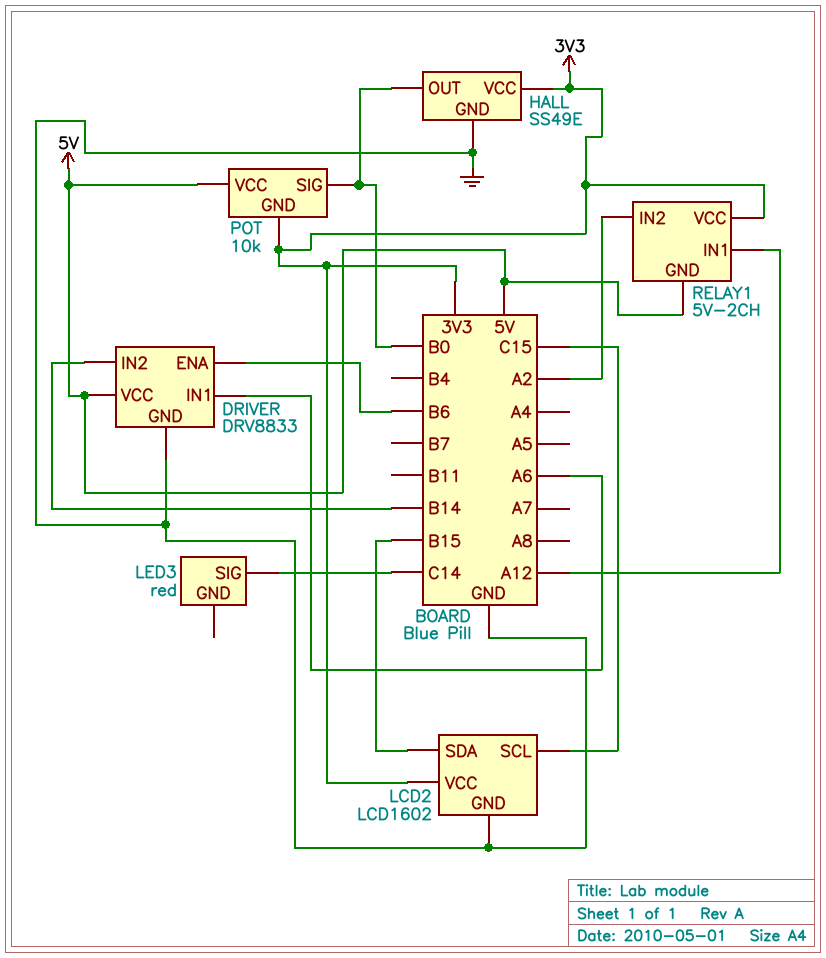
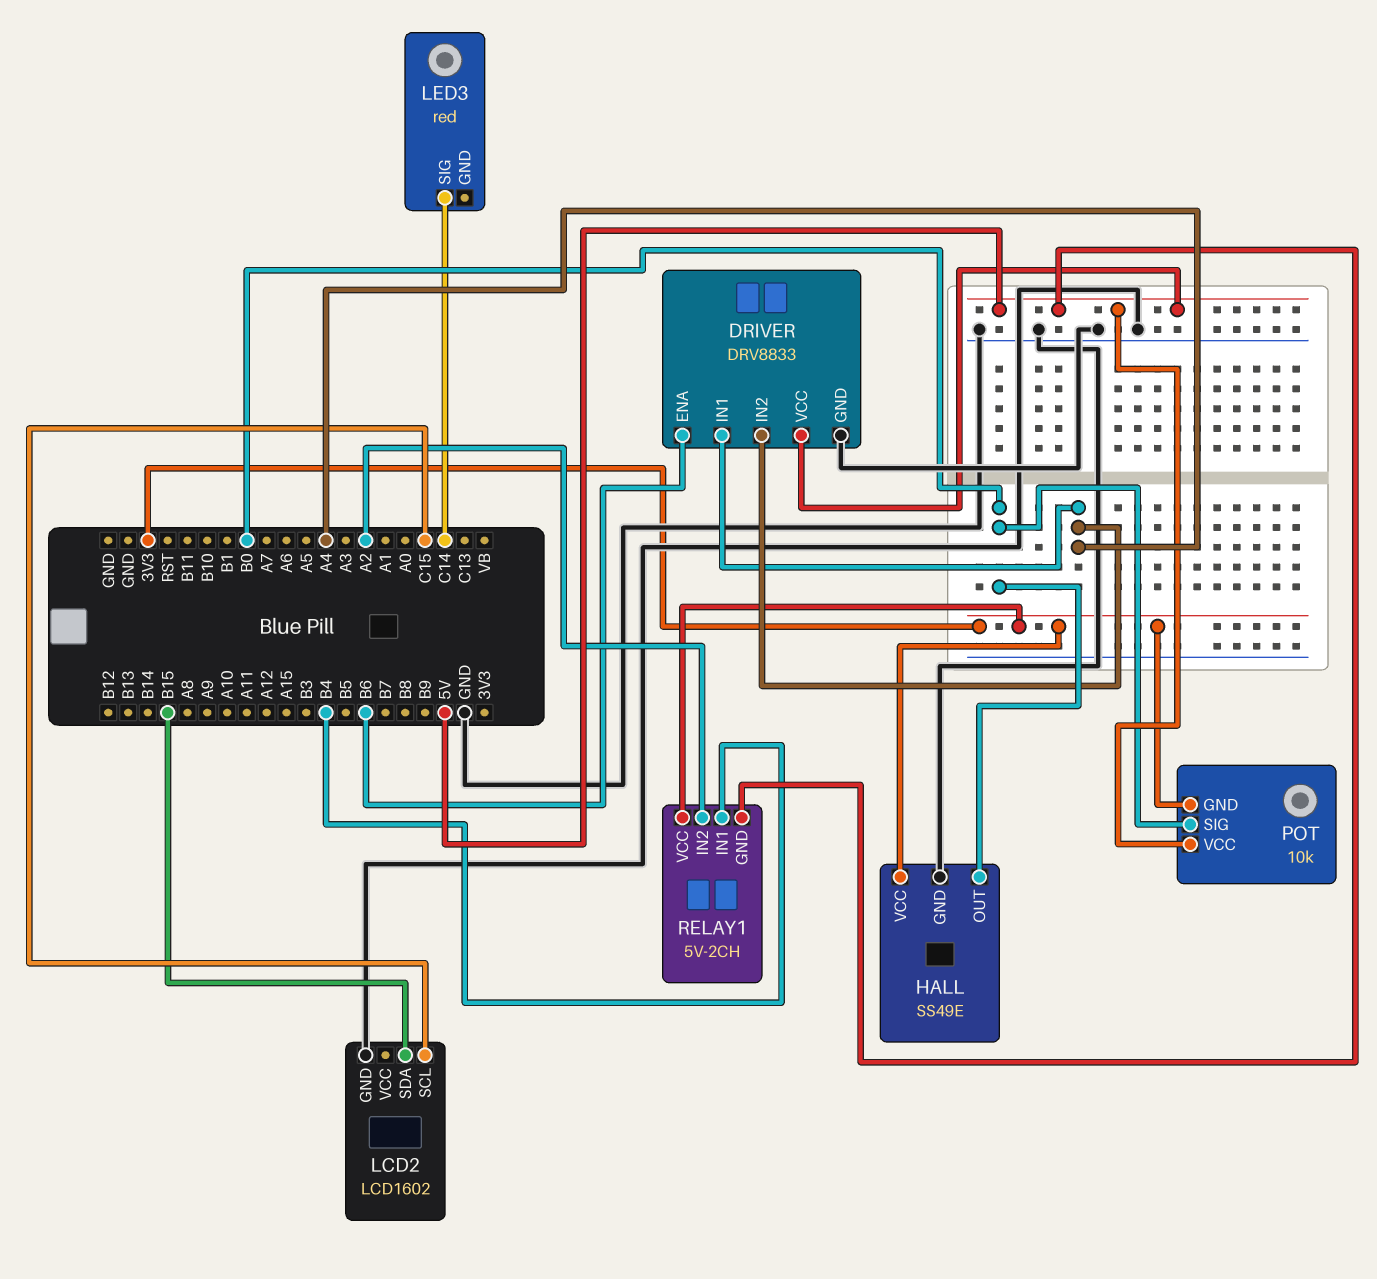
DRIVER pin IN1: A6 -> A4
DRIVER pin IN2: B14 -> A4
LCD2 pin VCC: 3V3 -> none
RELAY1 pin IN1: A12 -> B4

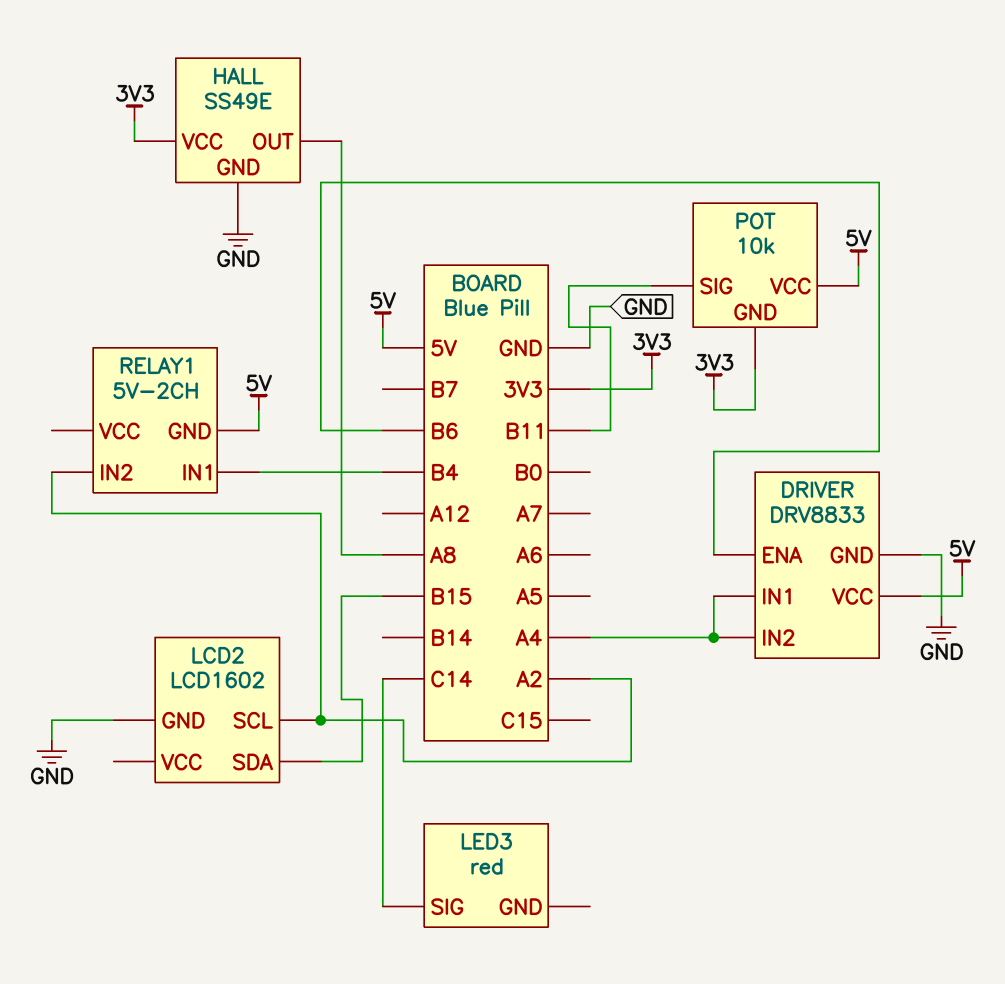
HALL pin OUT: B0 -> A8
LCD2 pin SCL: C15 -> A2
POT pin SIG: B0 -> B11
RELAY1 pin VCC: 3V3 -> none

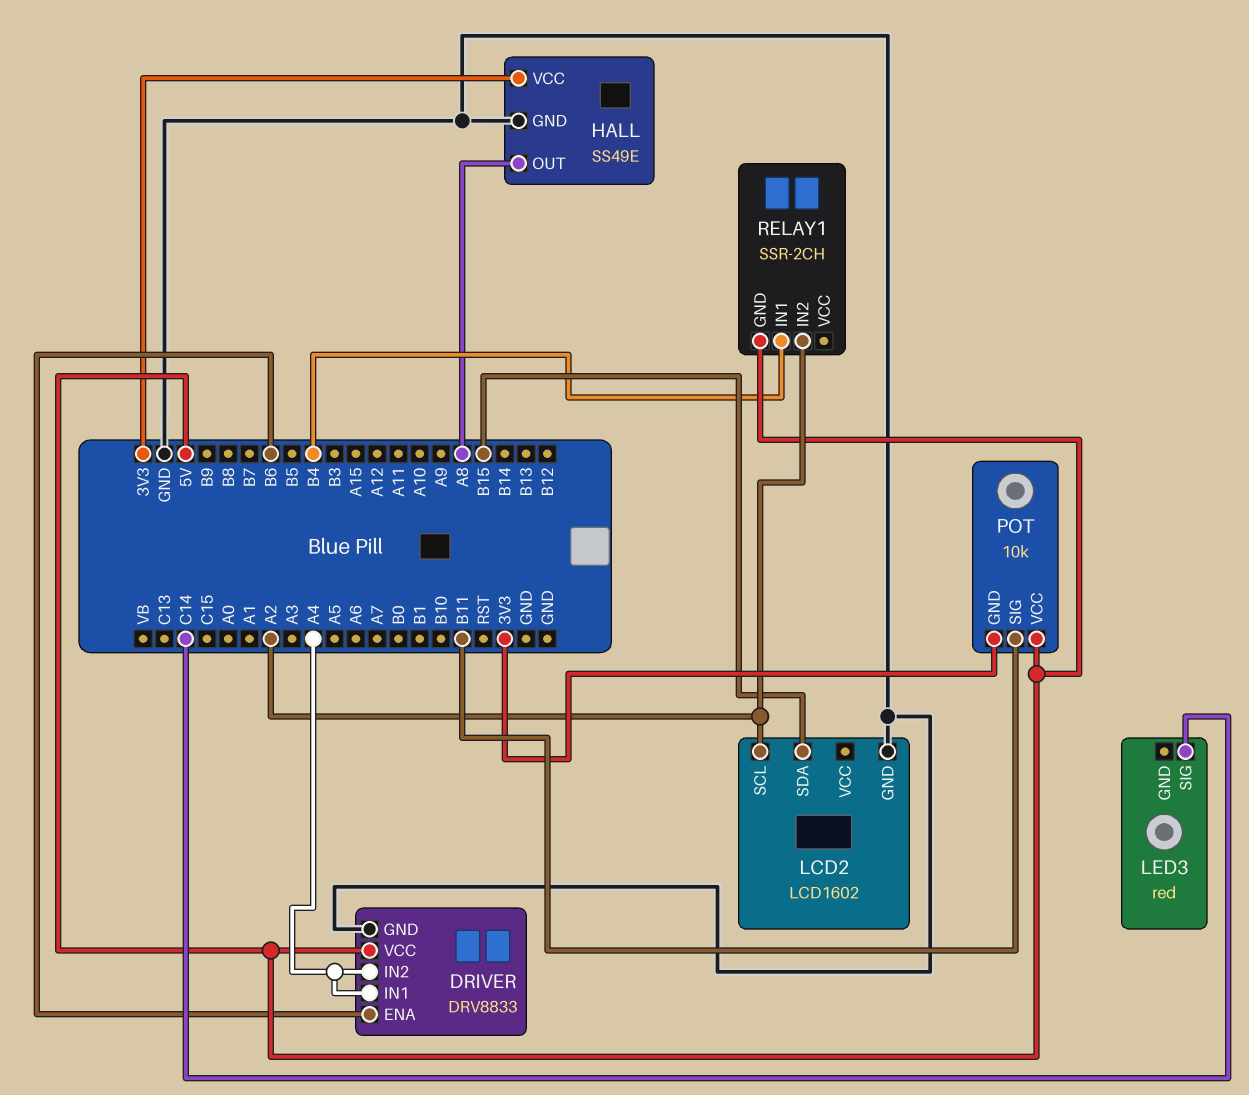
RELAY1: 5V-2CH -> SSR-2CH

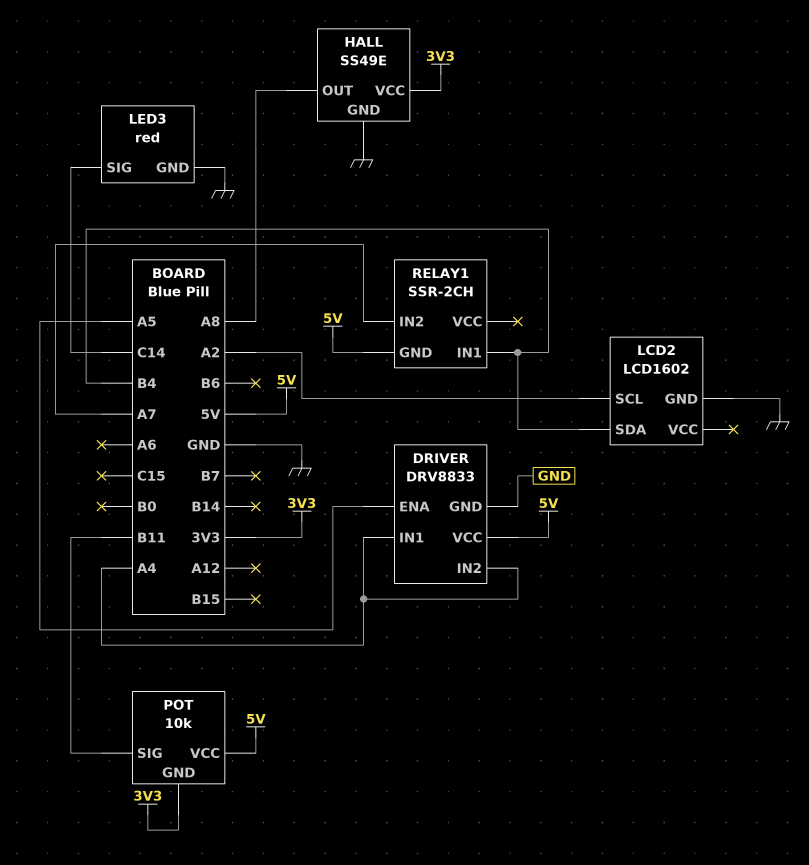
DRIVER pin ENA: B6 -> A5
LCD2 pin SDA: B15 -> B4
LED3 pin GND: none -> GND
RELAY1 pin IN2: A2 -> A7

